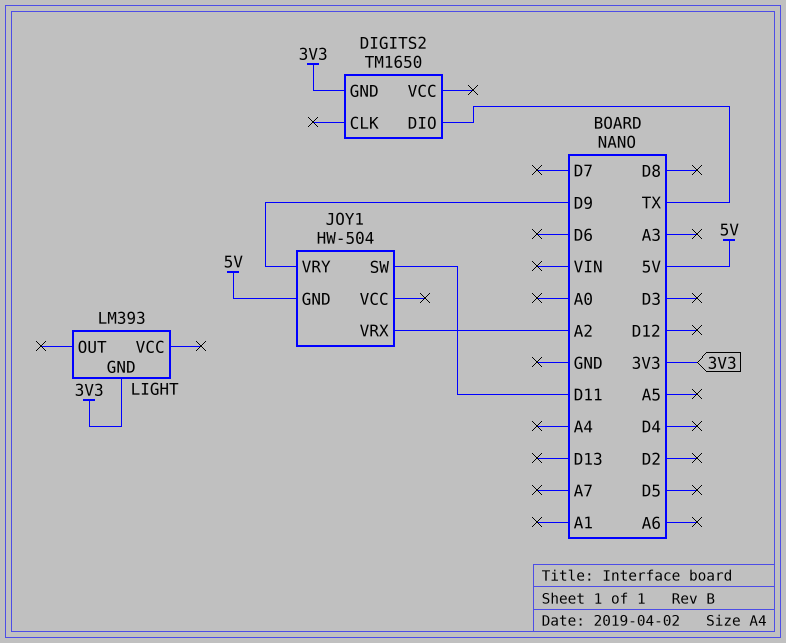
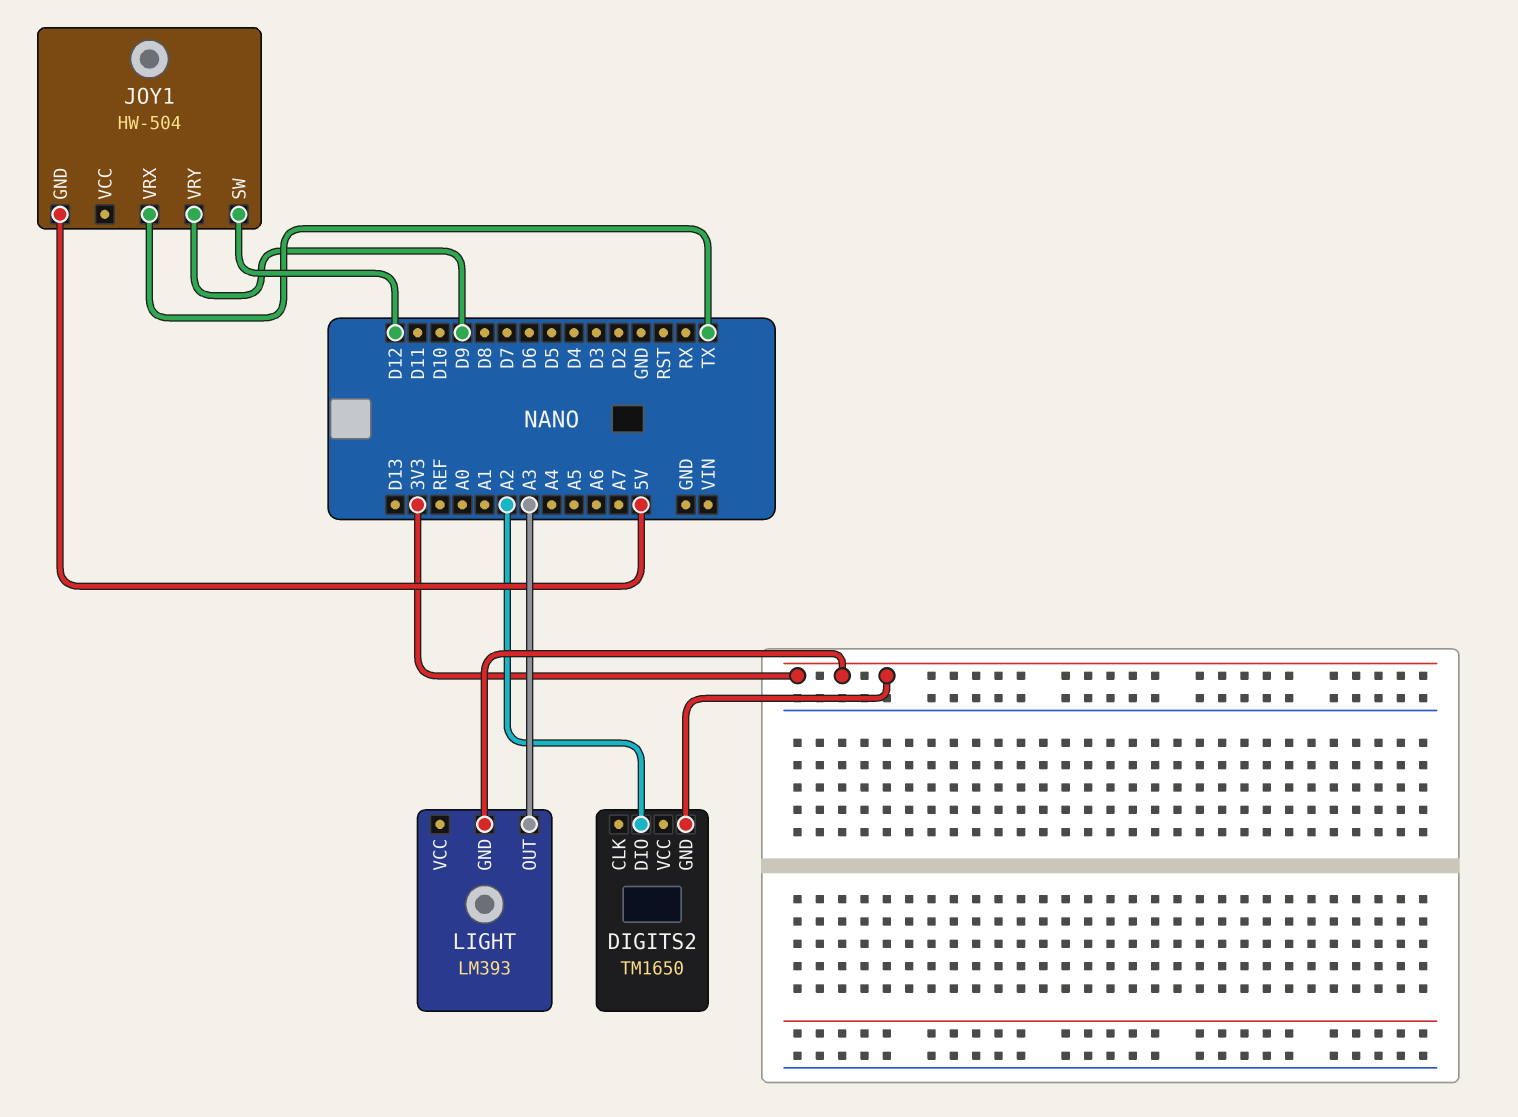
DIGITS2 pin DIO: TX -> A2
JOY1 pin SW: D11 -> D12
JOY1 pin VRX: A2 -> TX
LIGHT pin OUT: none -> A3

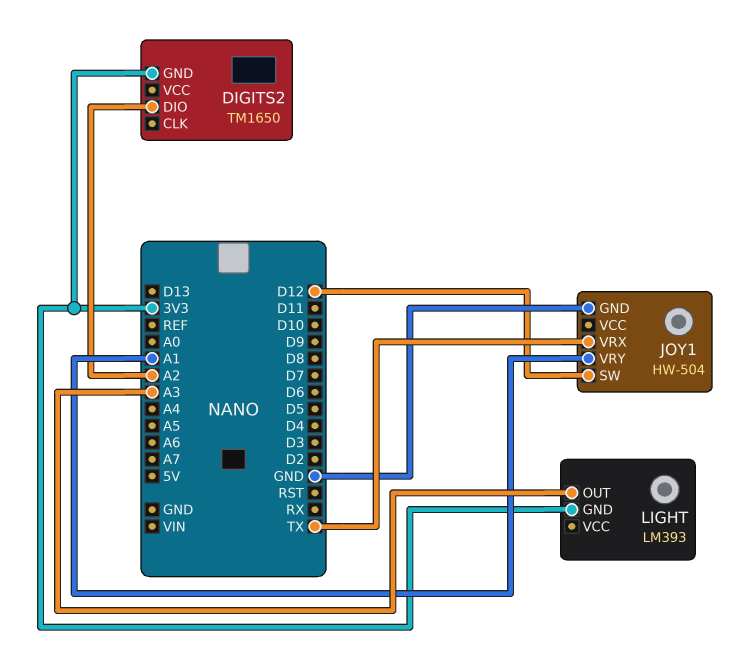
JOY1 pin GND: 5V -> GND
JOY1 pin VRY: D9 -> A1

